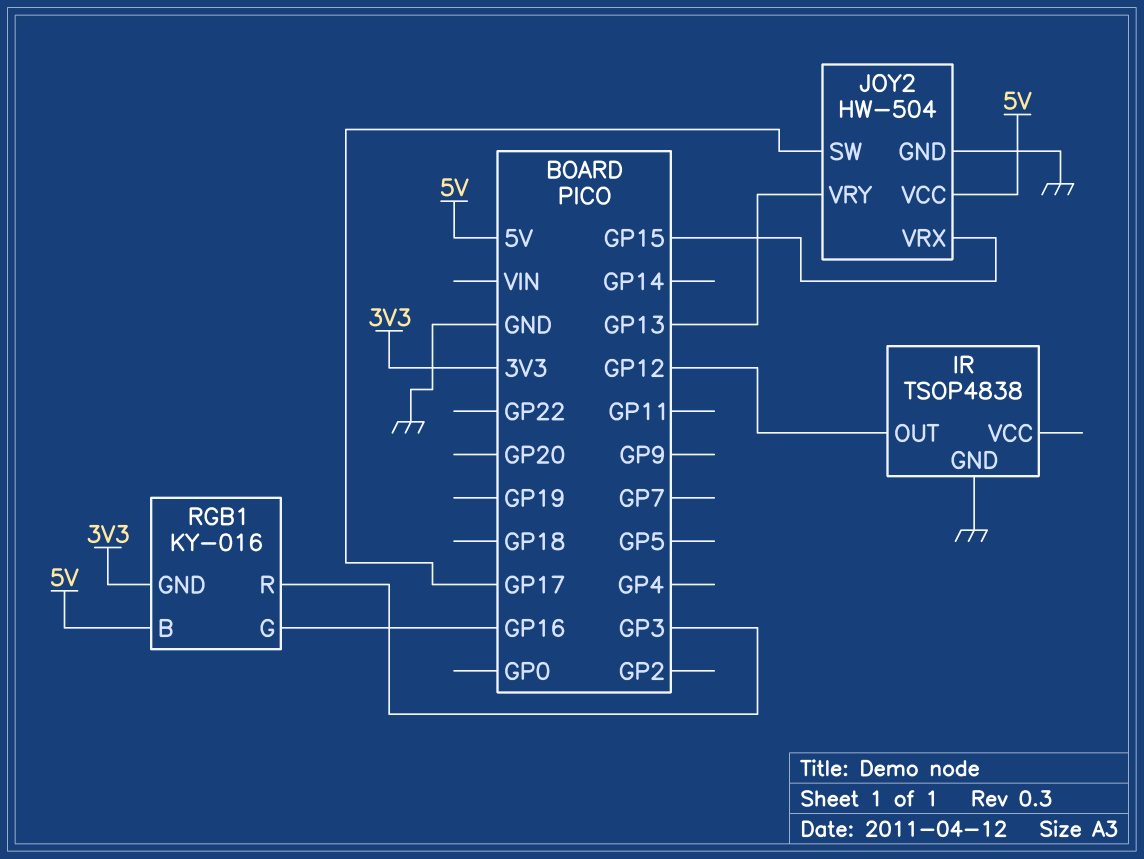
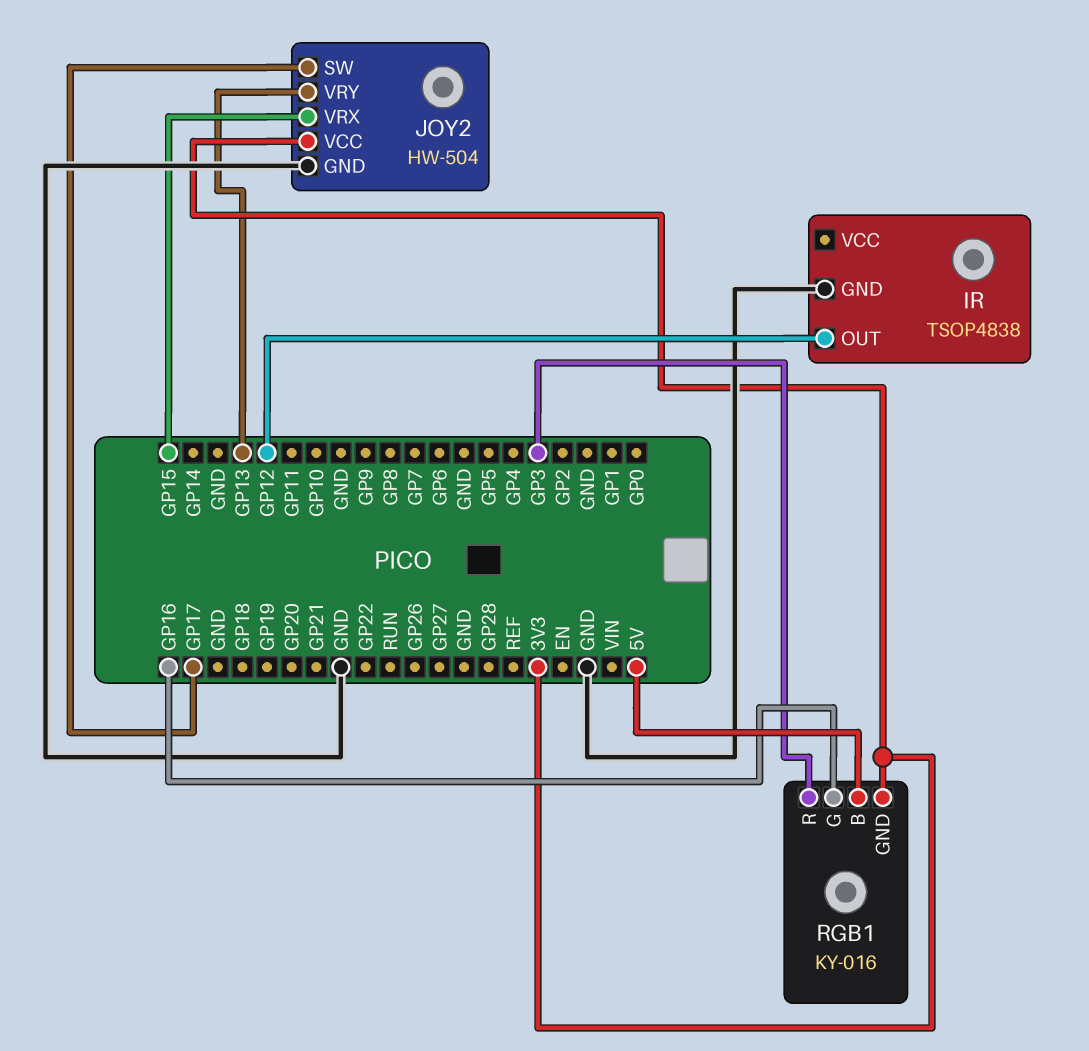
JOY2 pin VCC: 5V -> 3V3

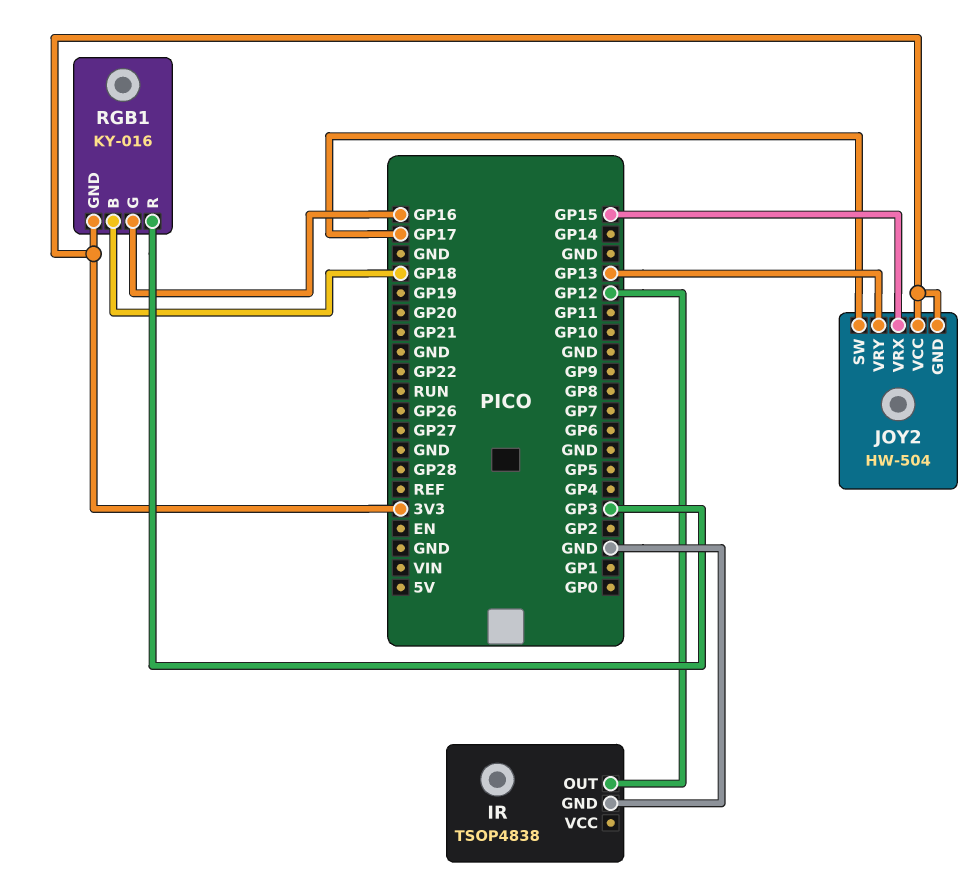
JOY2 pin GND: GND -> 3V3
RGB1 pin B: 5V -> GP18

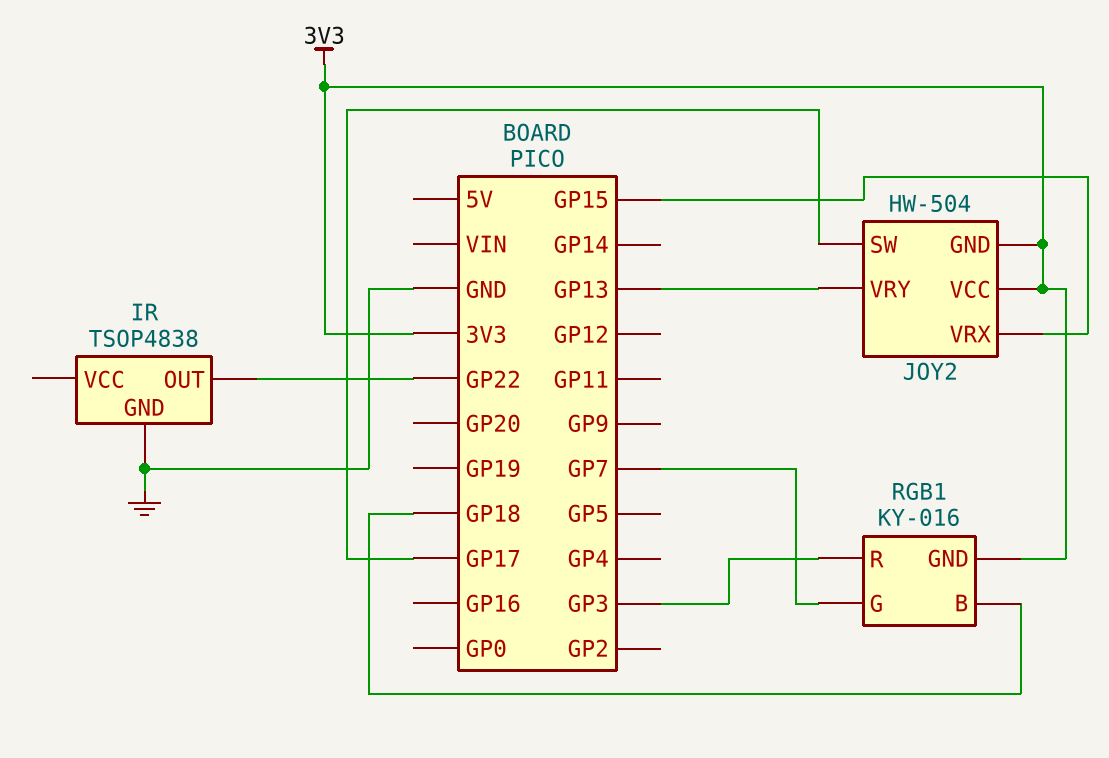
IR pin OUT: GP12 -> GP22
RGB1 pin G: GP16 -> GP7

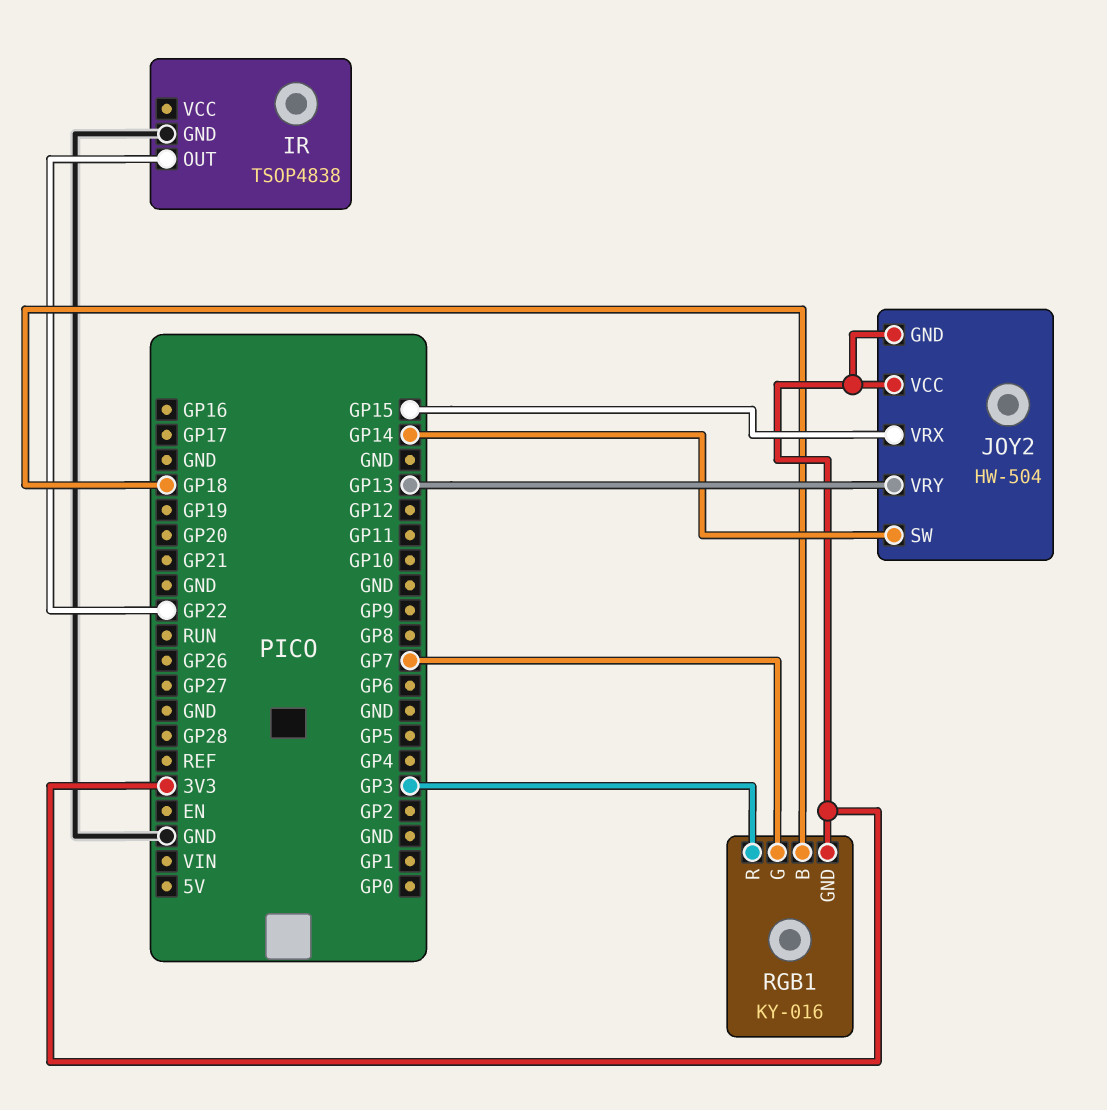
JOY2 pin SW: GP17 -> GP14

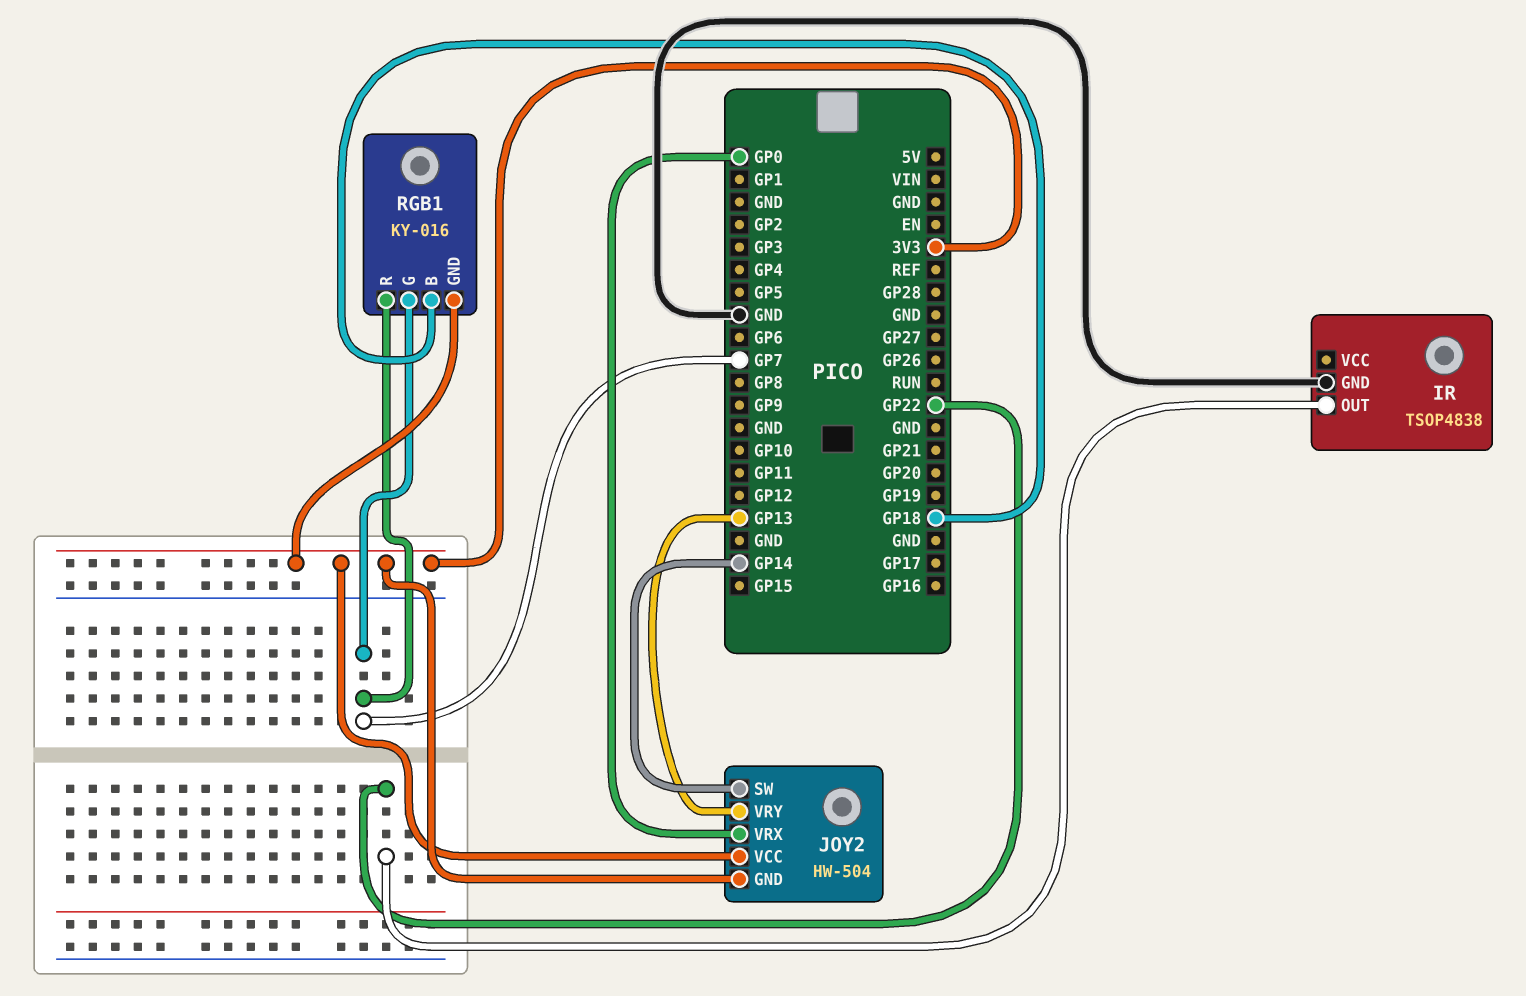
JOY2 pin VRX: GP15 -> GP0
RGB1 pin R: GP3 -> GP7

